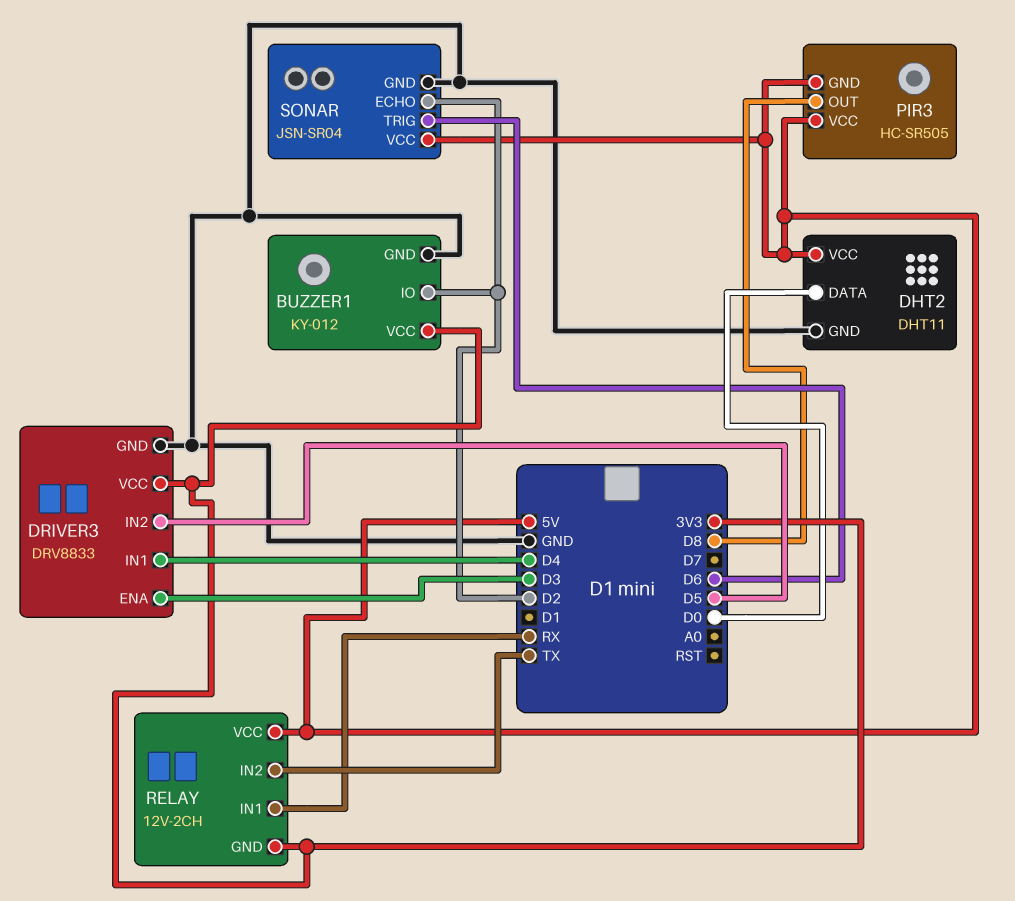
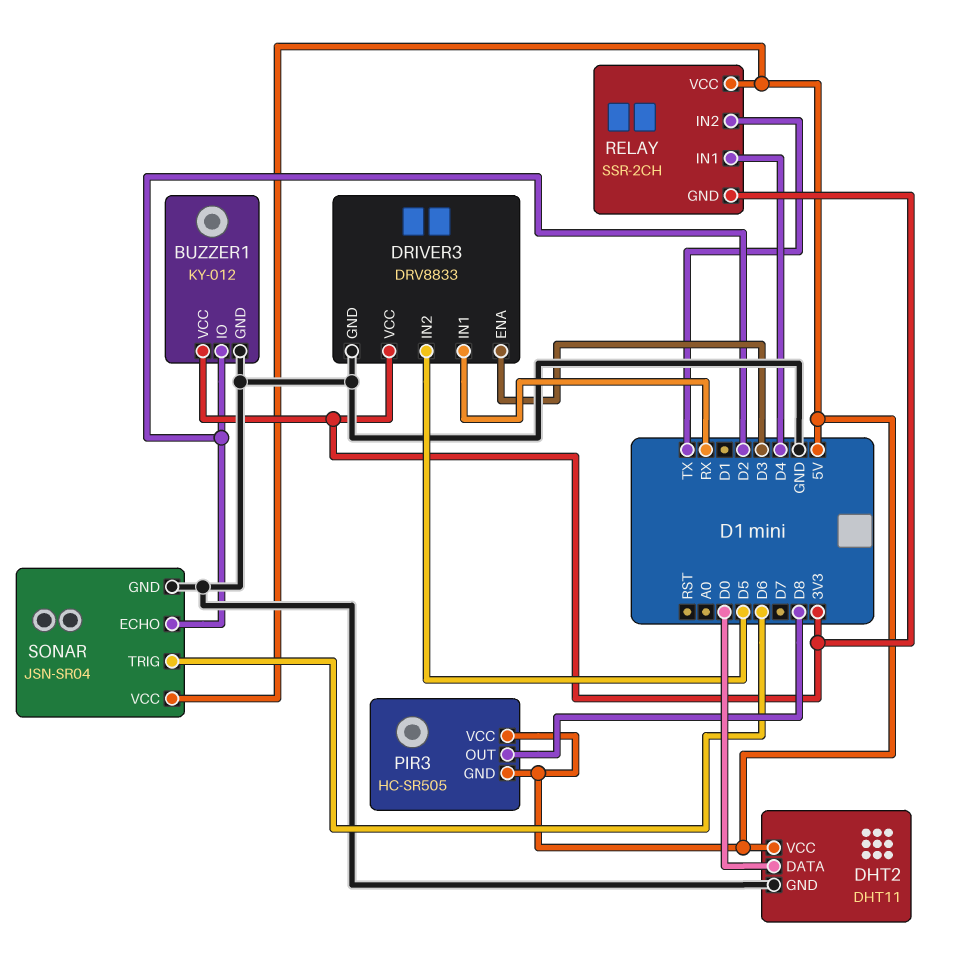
DRIVER3 pin IN1: D4 -> RX
RELAY: 12V-2CH -> SSR-2CH
RELAY pin IN1: RX -> D4

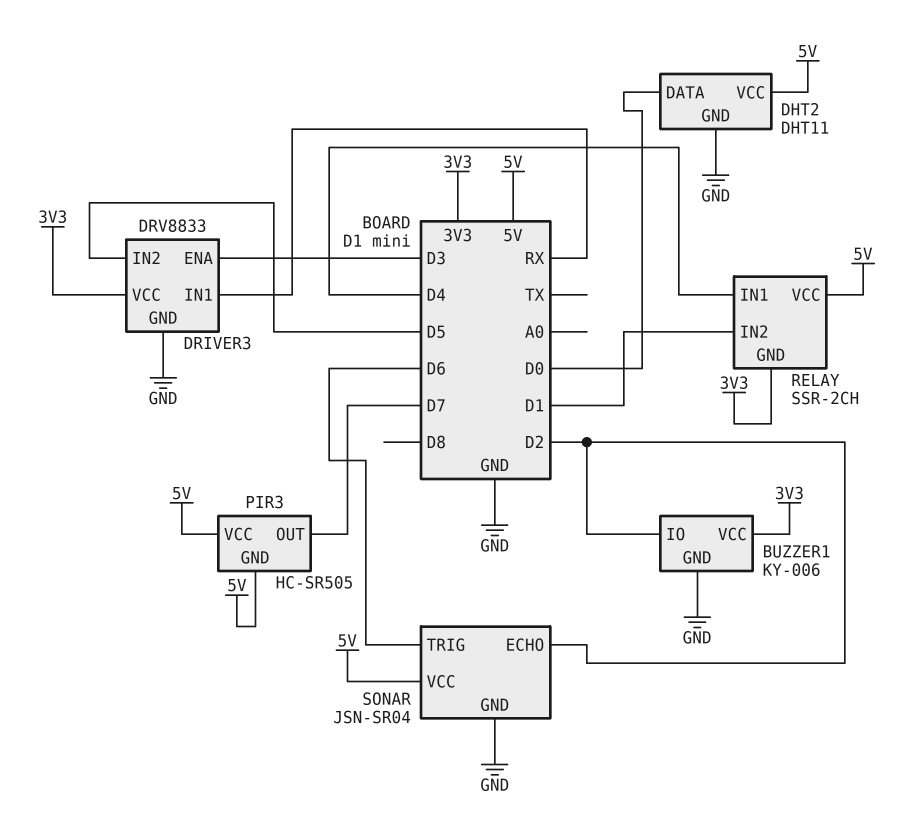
BUZZER1: KY-012 -> KY-006
PIR3 pin OUT: D8 -> D7
RELAY pin IN2: TX -> D1

